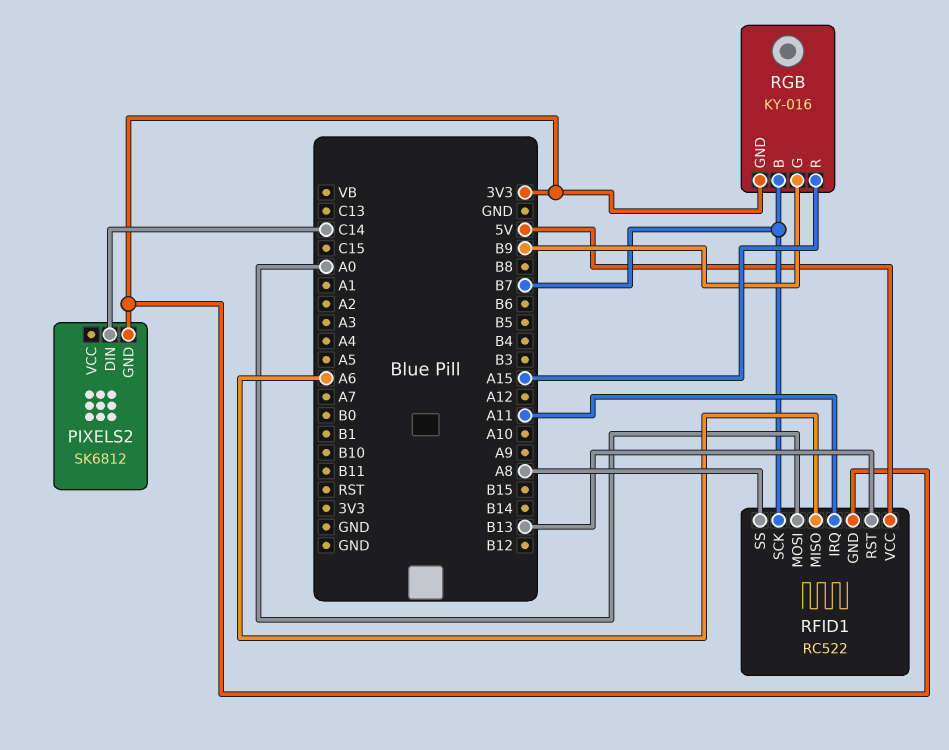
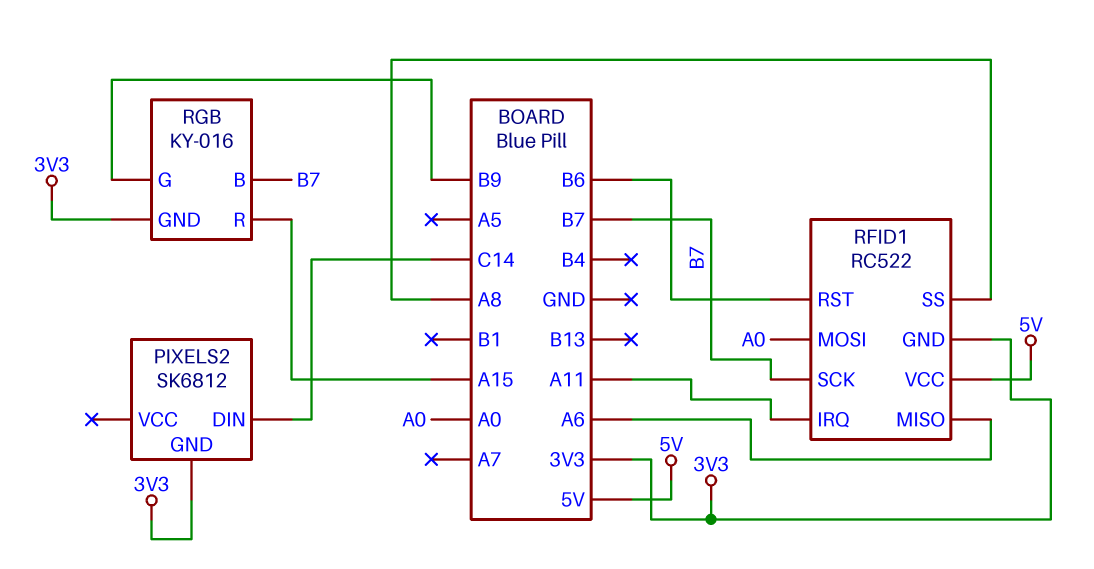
RFID1 pin RST: B13 -> B6

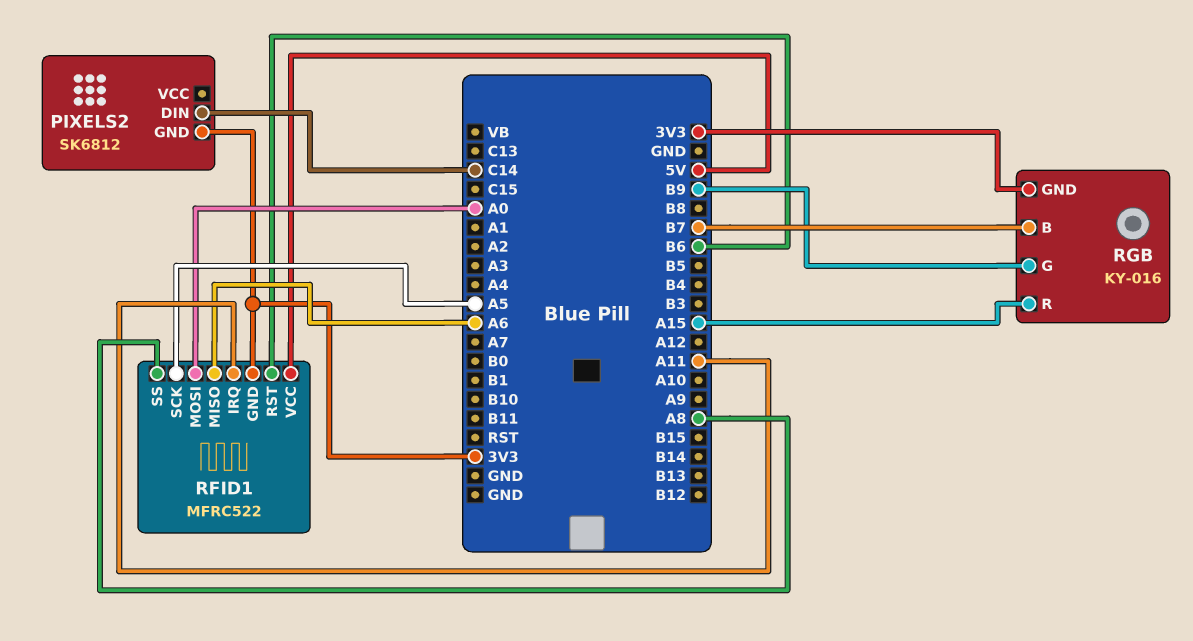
RFID1: RC522 -> MFRC522
RFID1 pin SCK: B7 -> A5

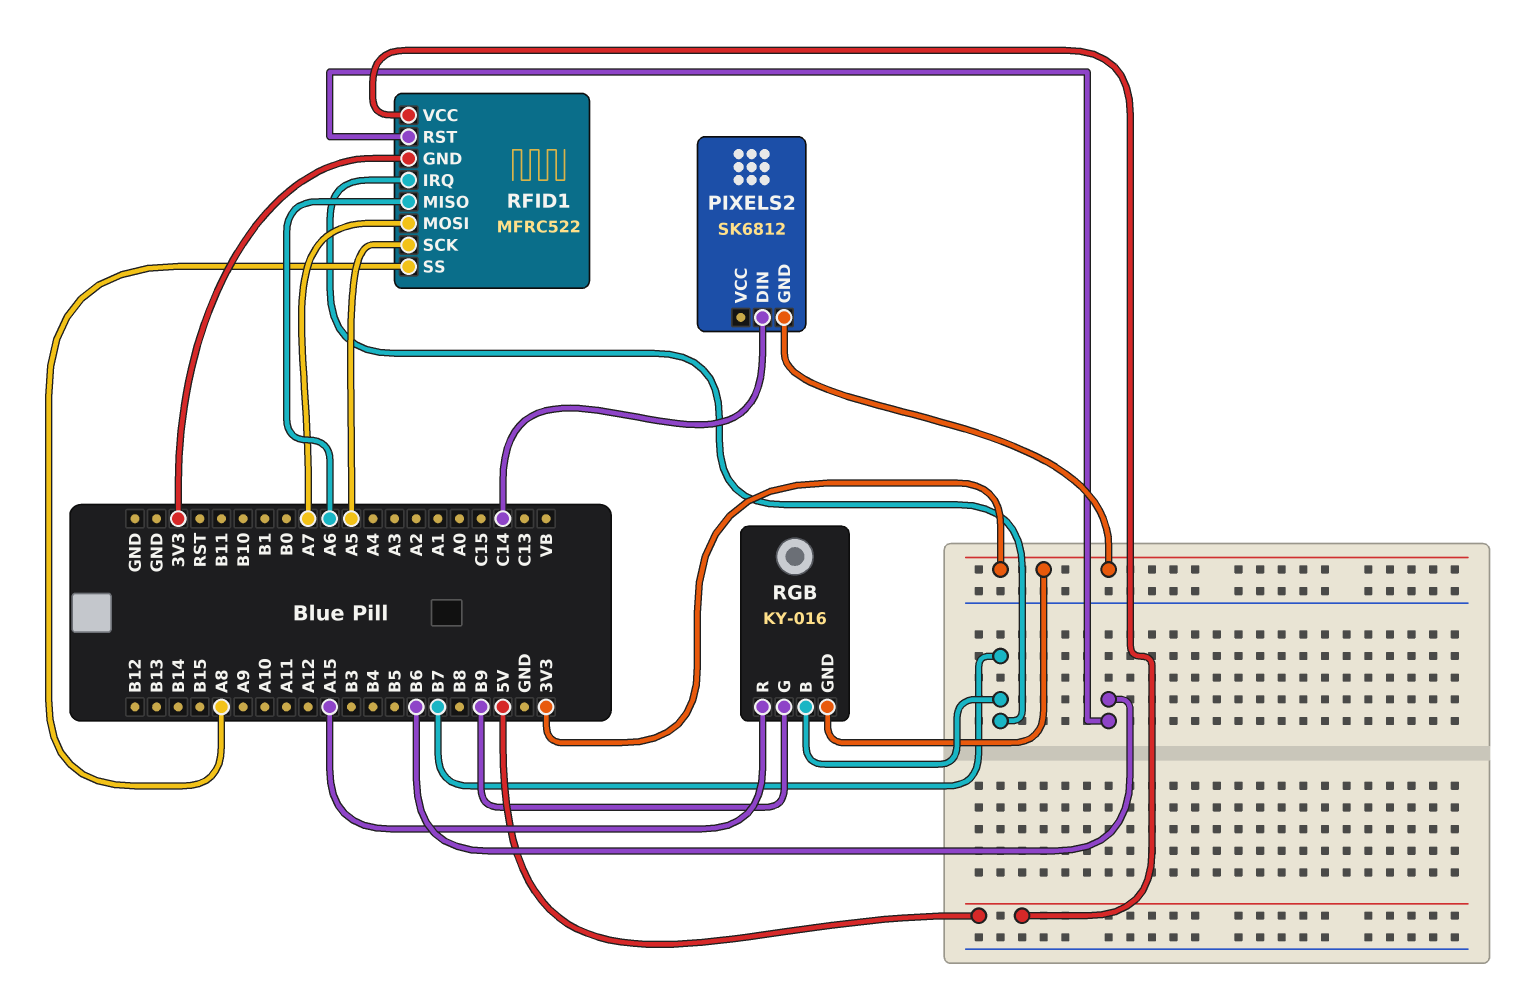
RFID1 pin IRQ: A11 -> B7
RFID1 pin MOSI: A0 -> A7

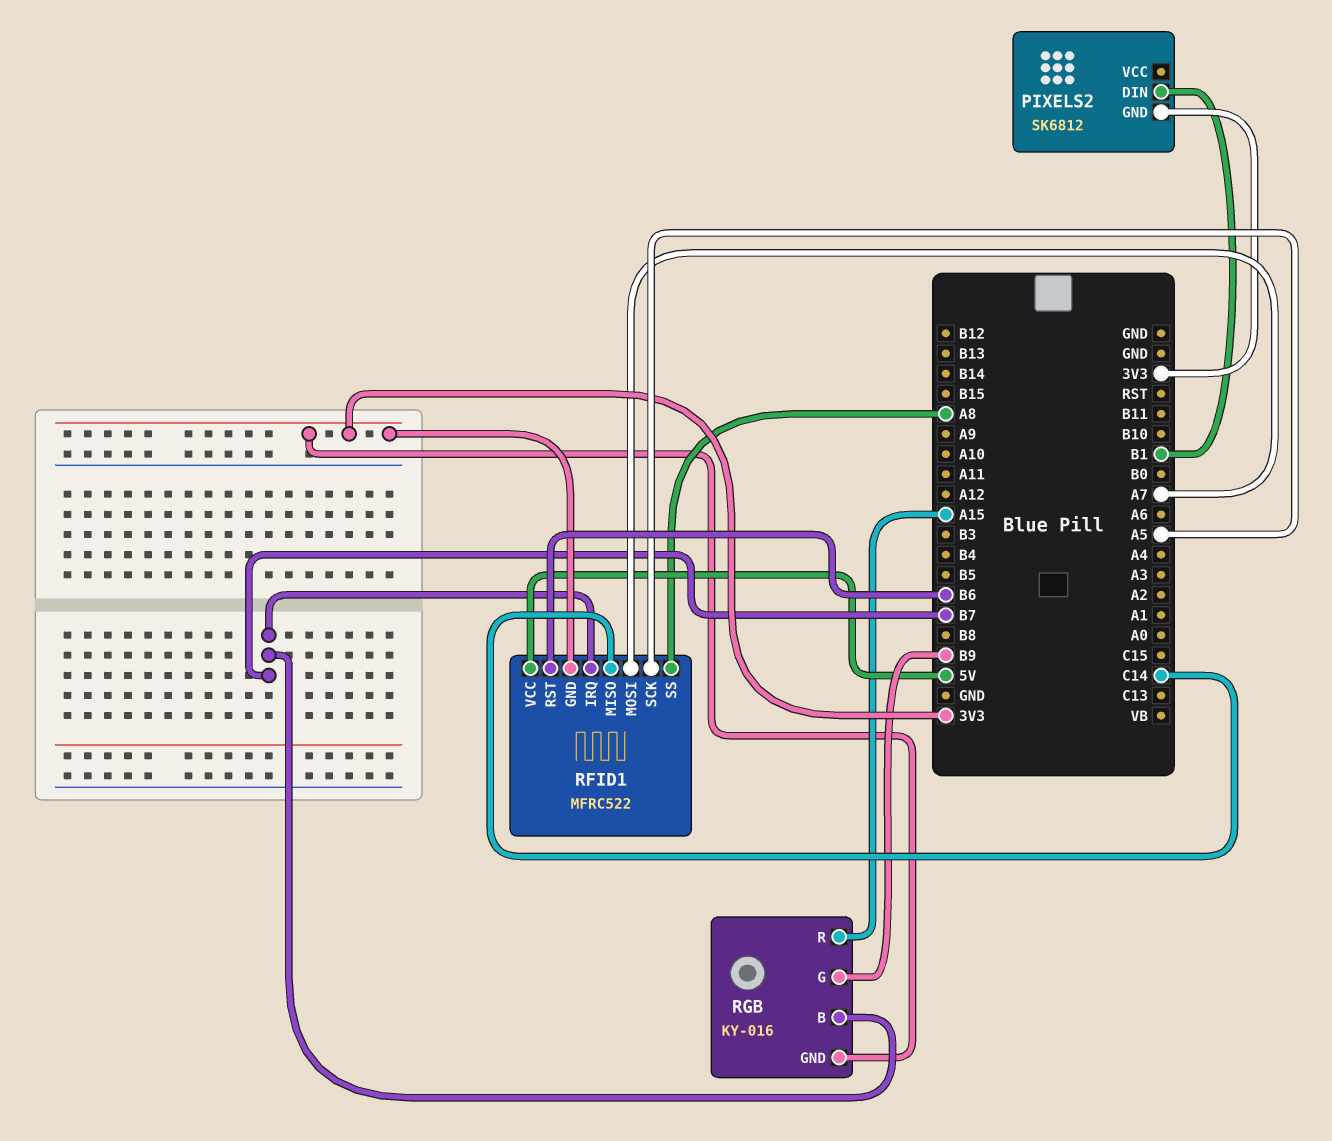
PIXELS2 pin DIN: C14 -> B1
RFID1 pin MISO: A6 -> C14

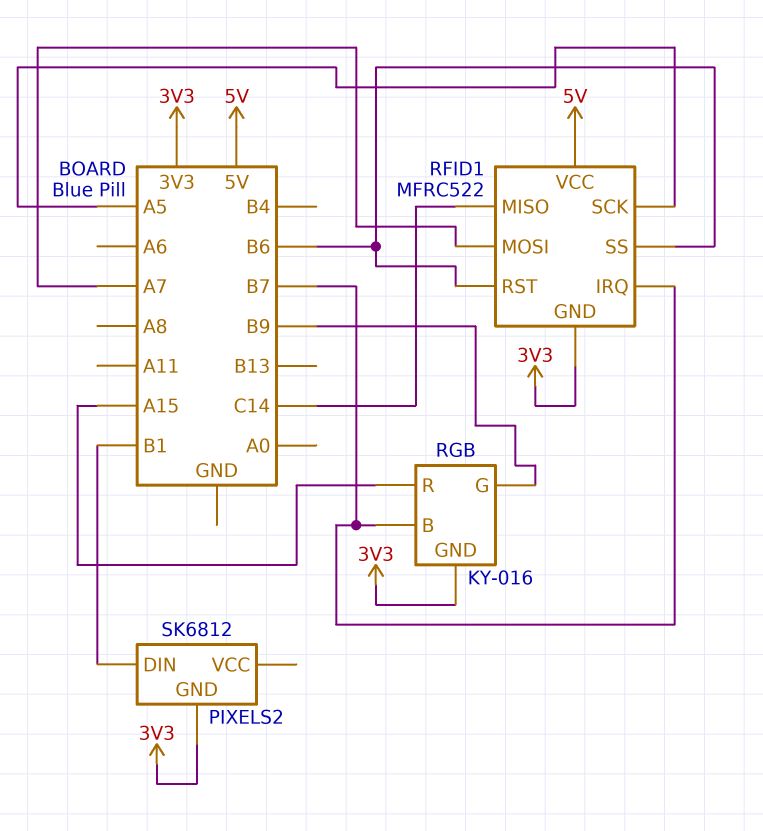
RFID1 pin SS: A8 -> B6

